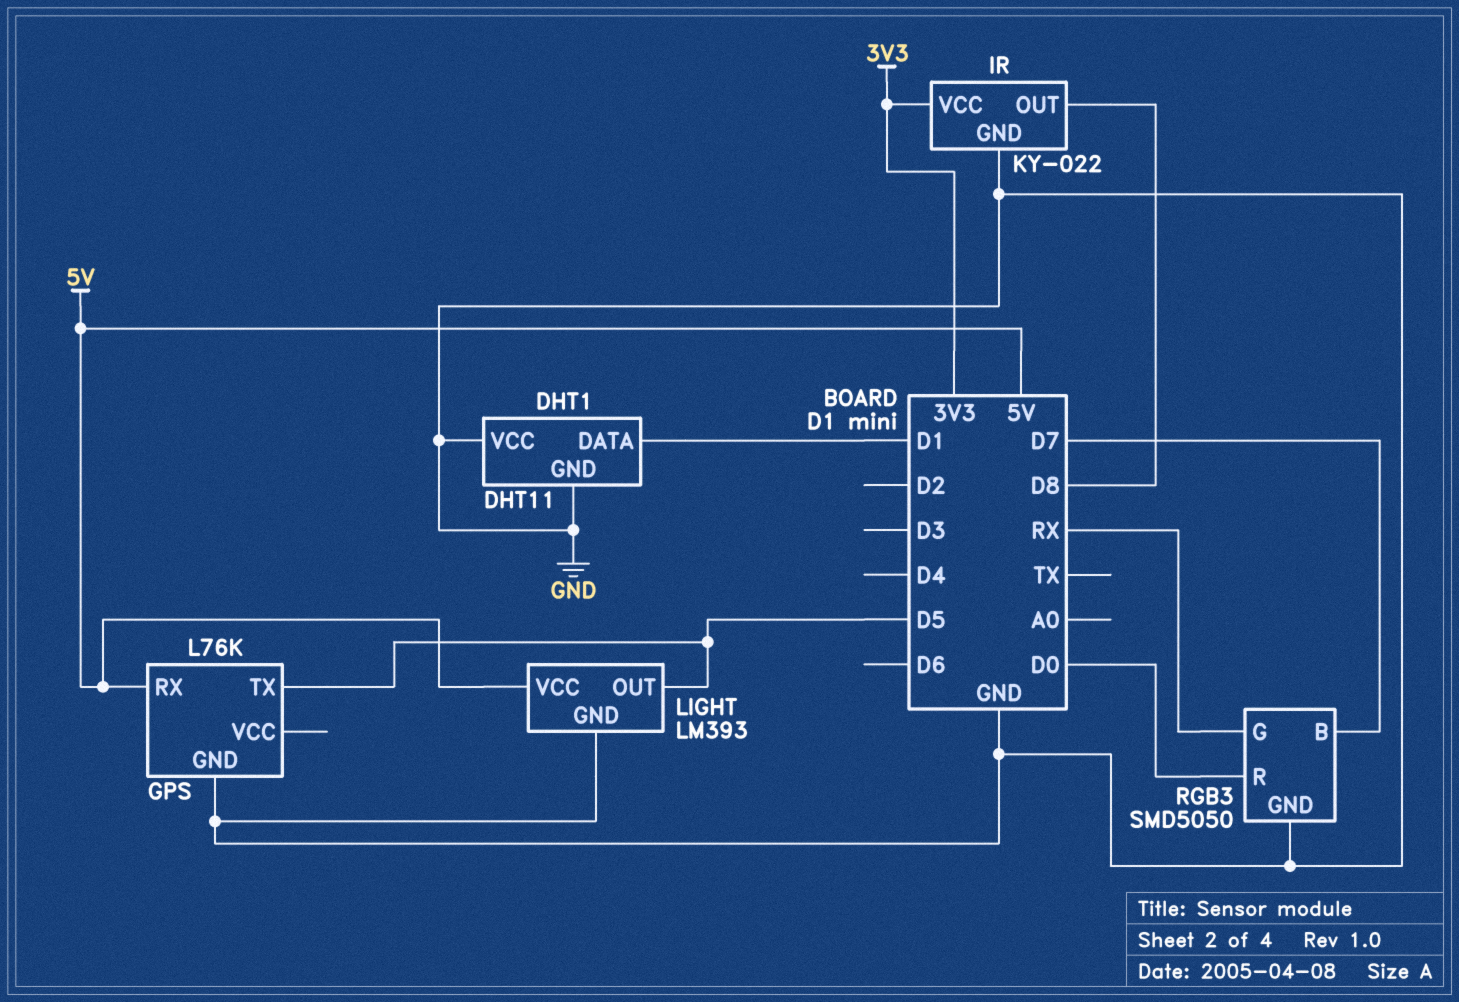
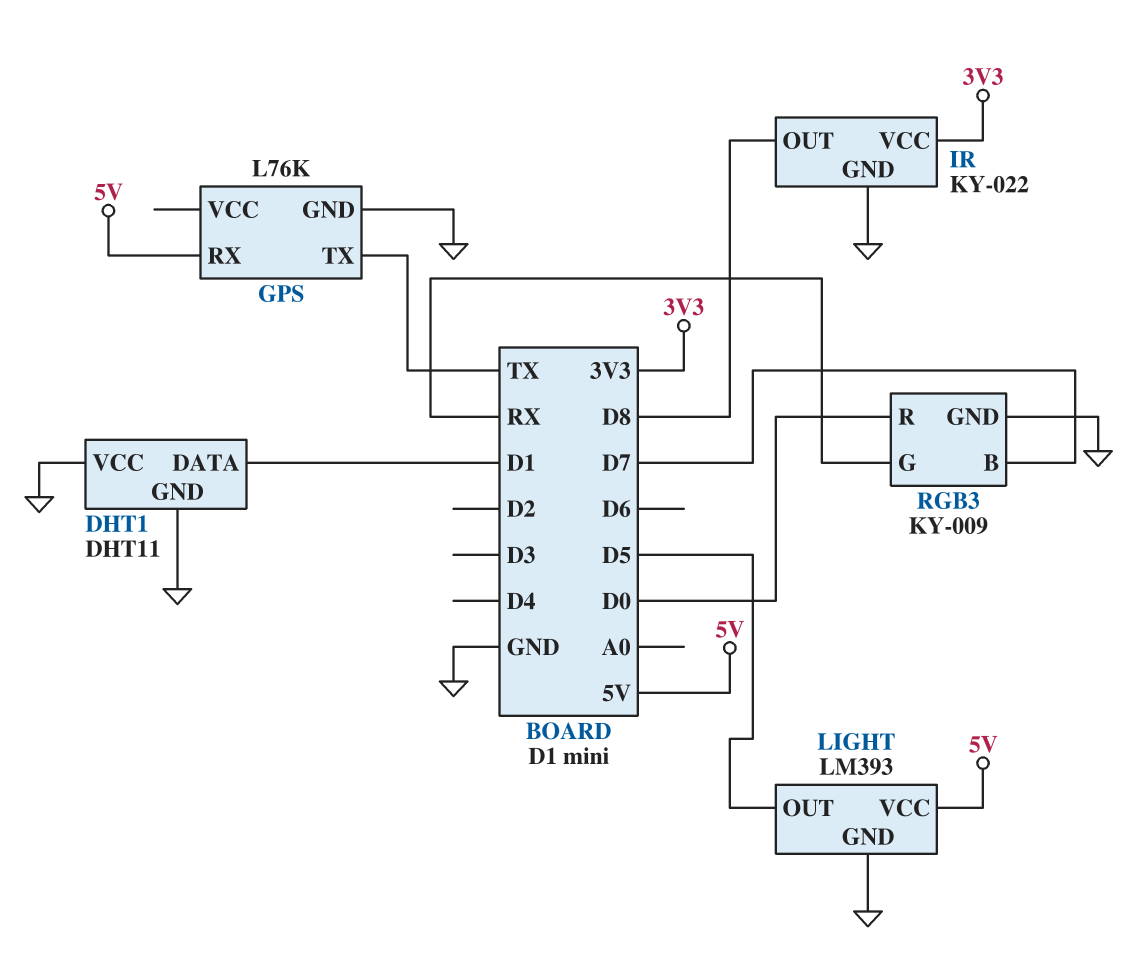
GPS pin TX: D5 -> TX
RGB3: SMD5050 -> KY-009

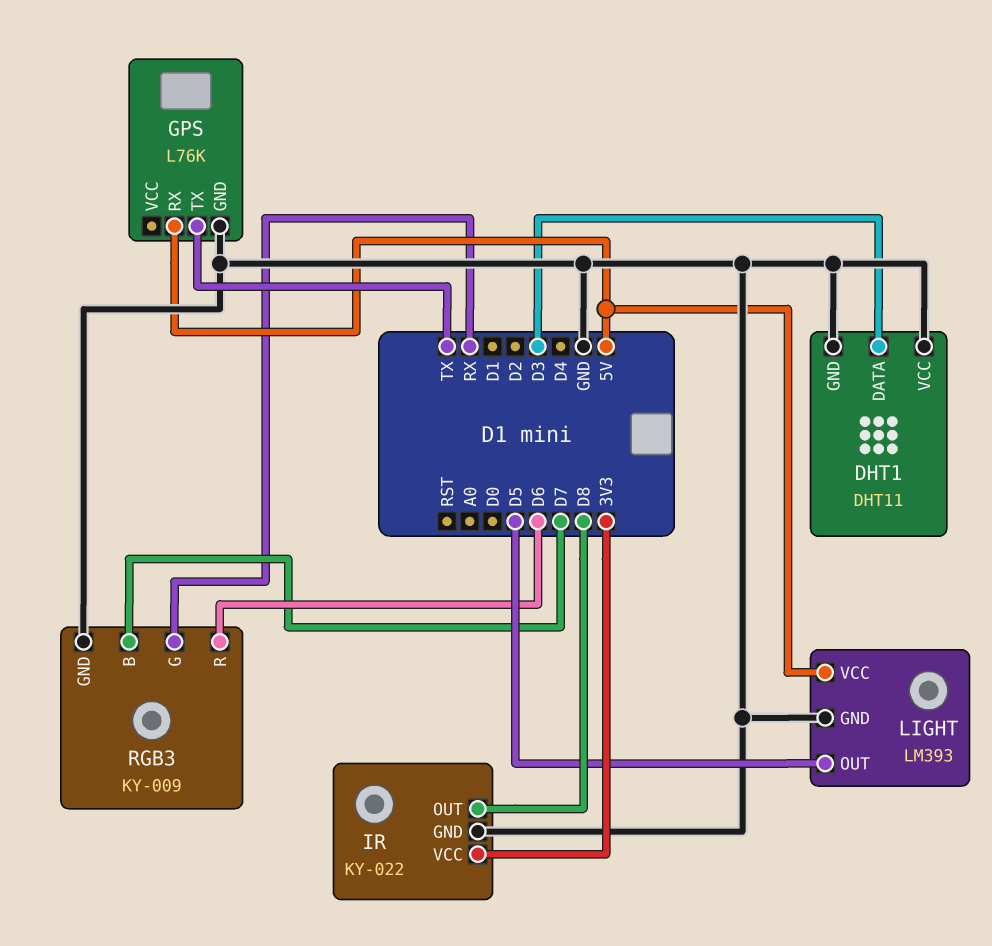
DHT1 pin DATA: D1 -> D3
RGB3 pin R: D0 -> D6

